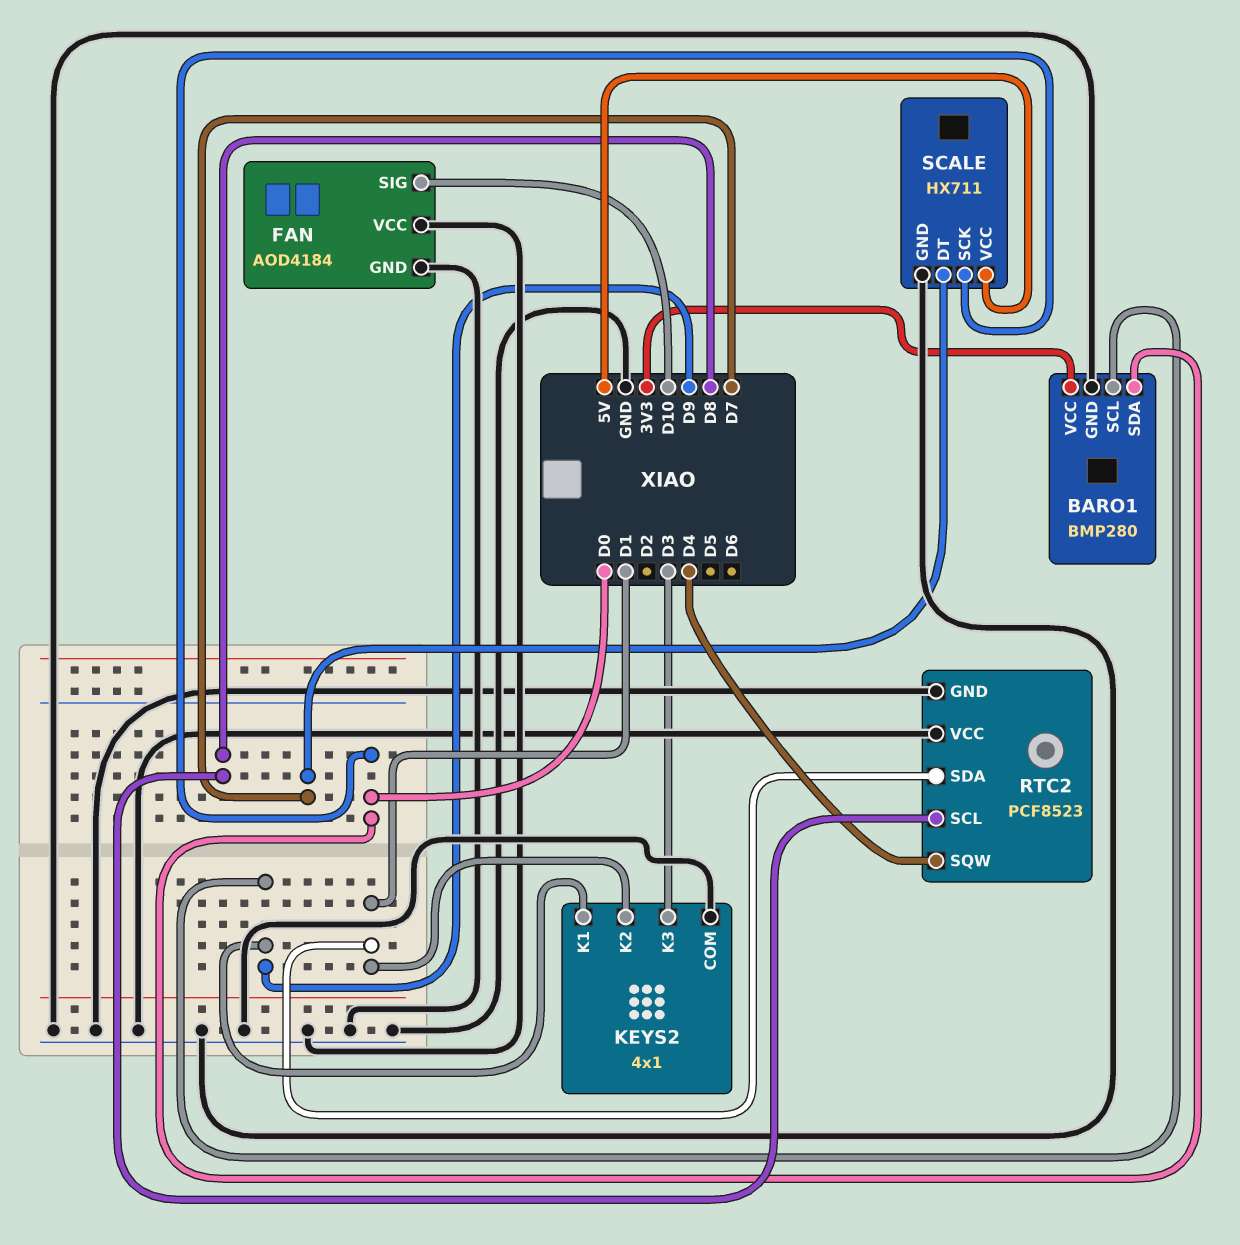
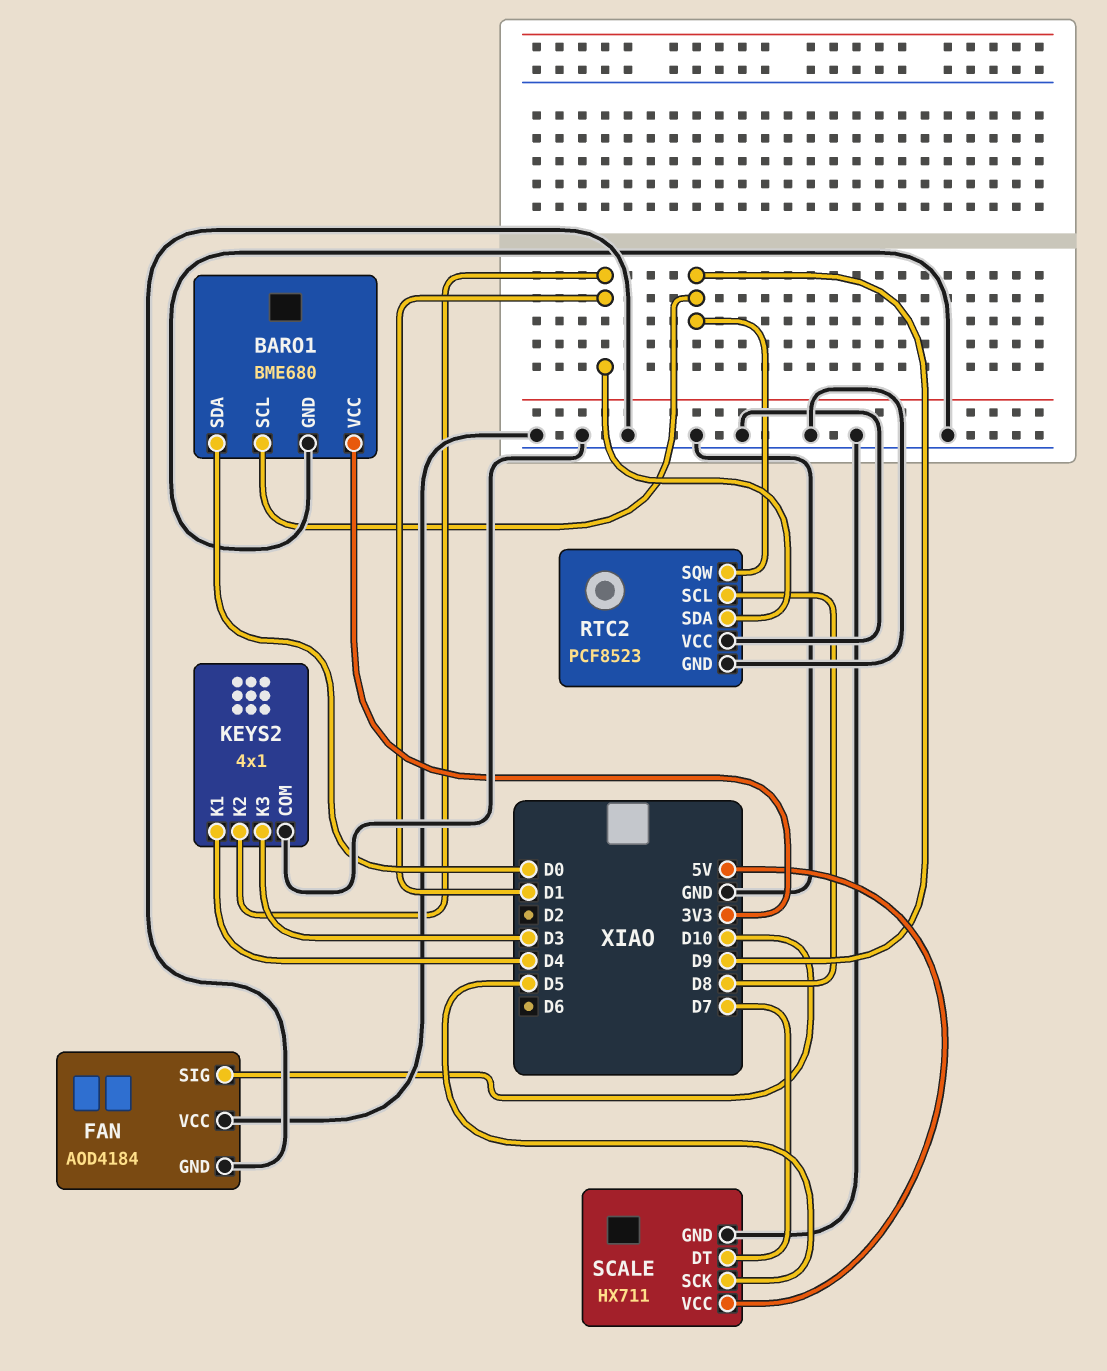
BARO1: BMP280 -> BME680
KEYS2 pin K1: D9 -> D4
RTC2 pin SQW: D4 -> D9
SCALE pin SCK: D0 -> D5

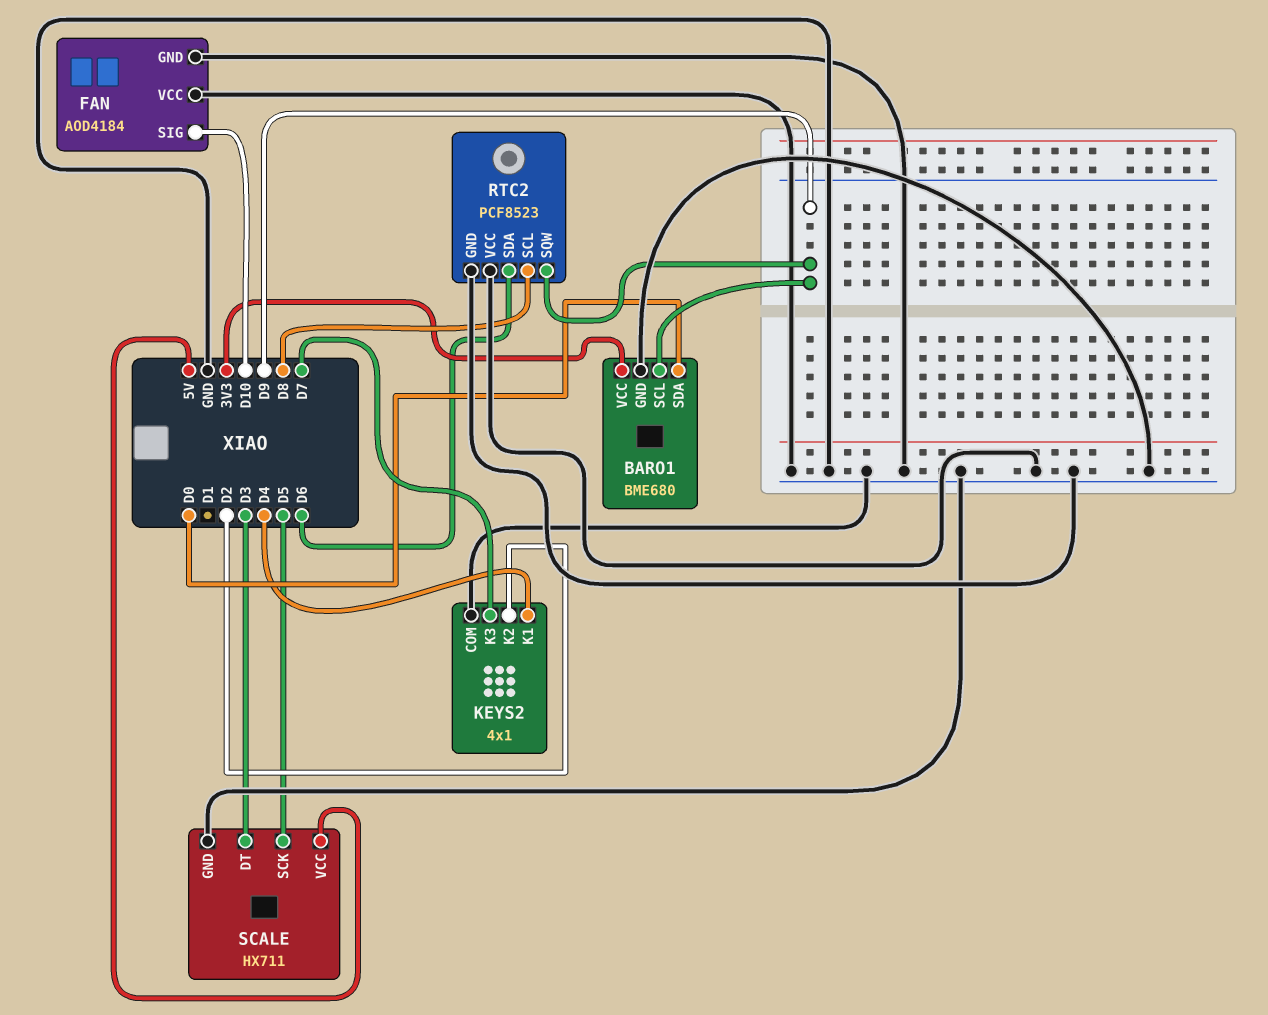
KEYS2 pin K2: D1 -> D2
KEYS2 pin K3: D3 -> D7
RTC2 pin SDA: D1 -> D6
SCALE pin DT: D7 -> D3

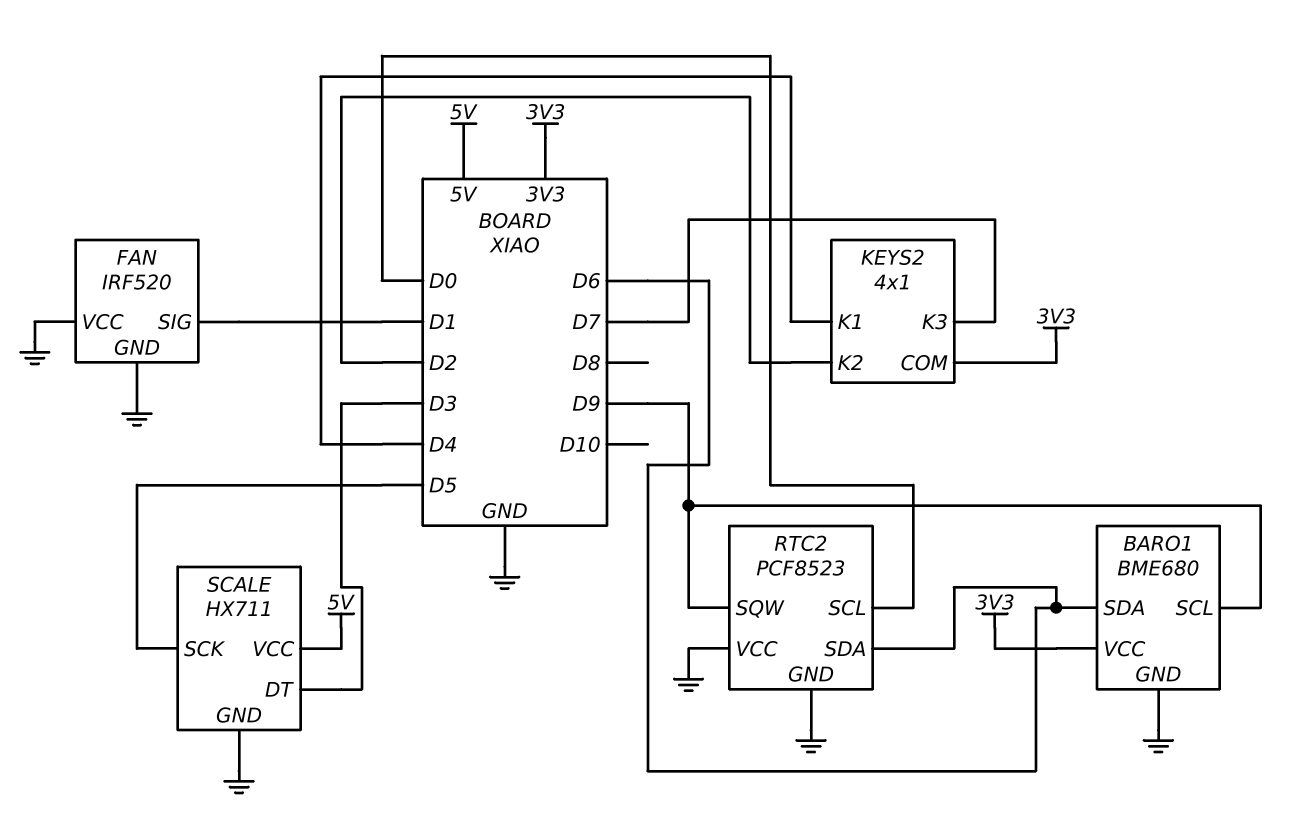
BARO1 pin SDA: D0 -> D6
FAN: AOD4184 -> IRF520
FAN pin SIG: D10 -> D1
KEYS2 pin COM: GND -> 3V3
RTC2 pin SCL: D8 -> D0

